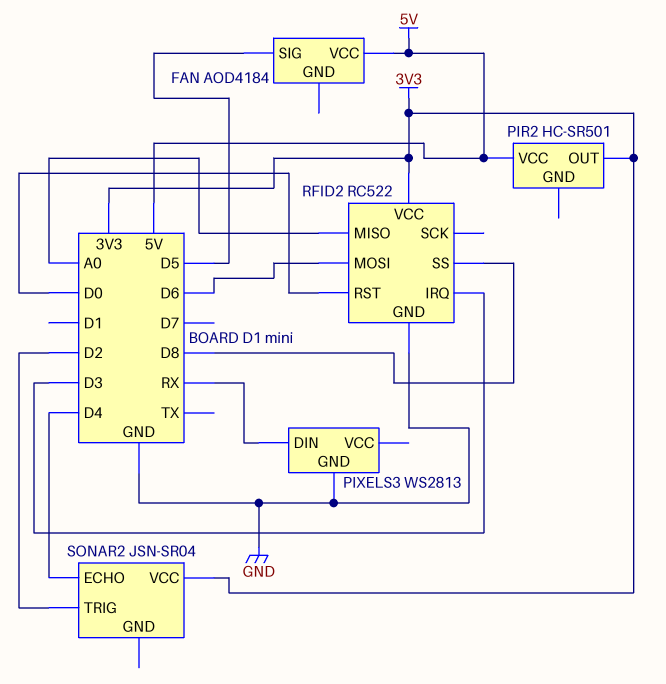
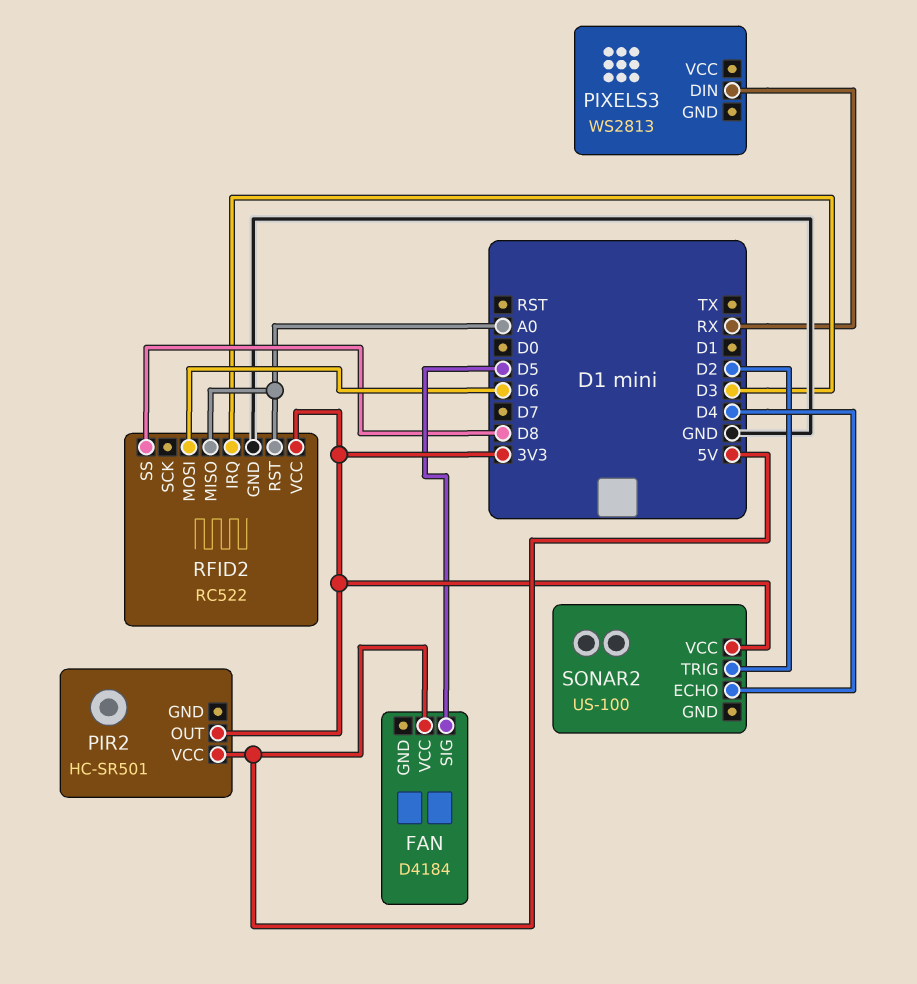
FAN: AOD4184 -> D4184
PIXELS3 pin GND: GND -> none
RFID2 pin RST: D0 -> A0
SONAR2: JSN-SR04 -> US-100

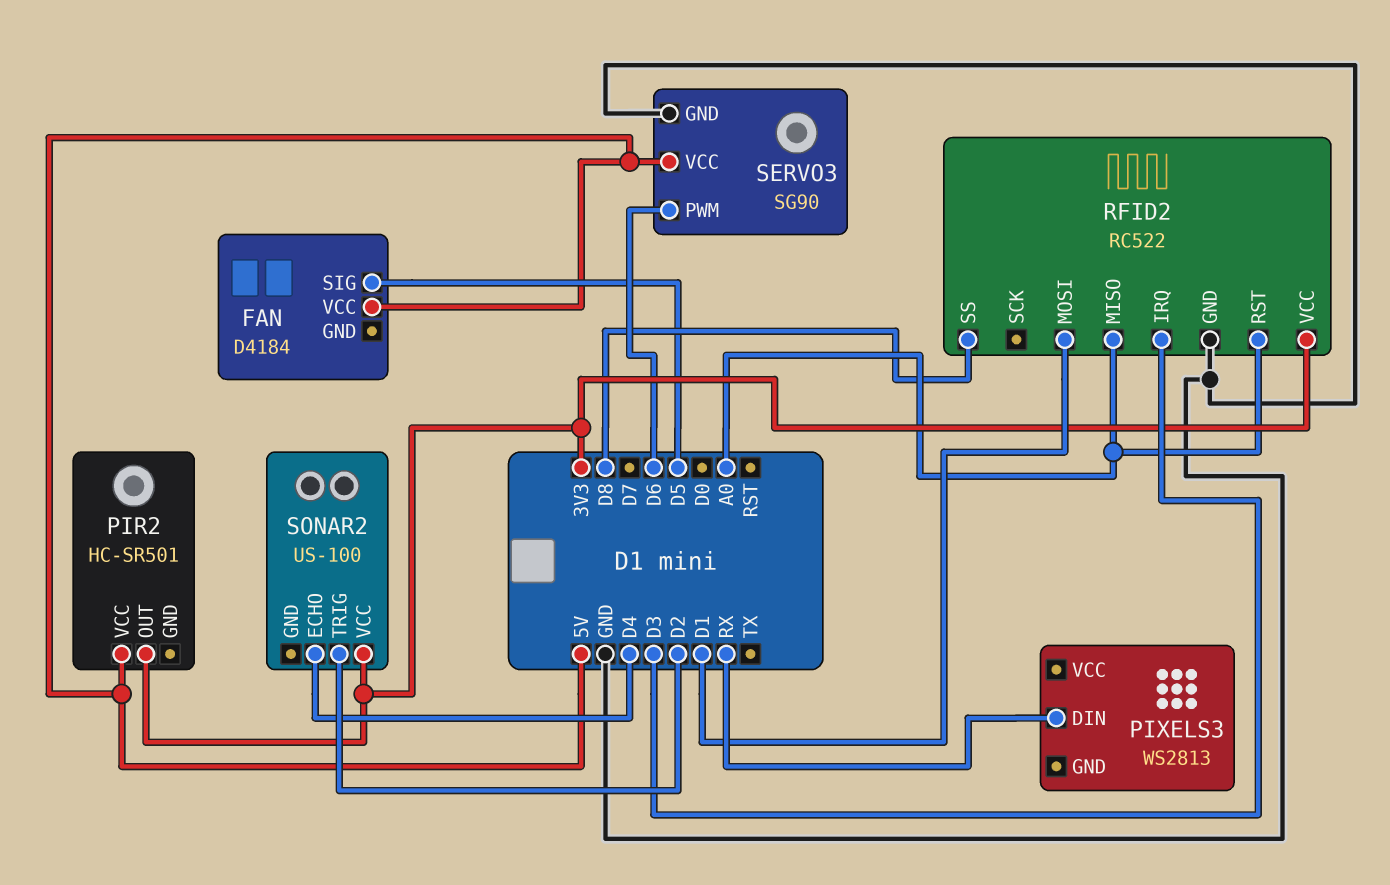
RFID2 pin MOSI: D6 -> D1
SERVO3: none -> SG90
SERVO3 pin GND: none -> GND
SERVO3 pin PWM: none -> D6
SERVO3 pin VCC: none -> 5V

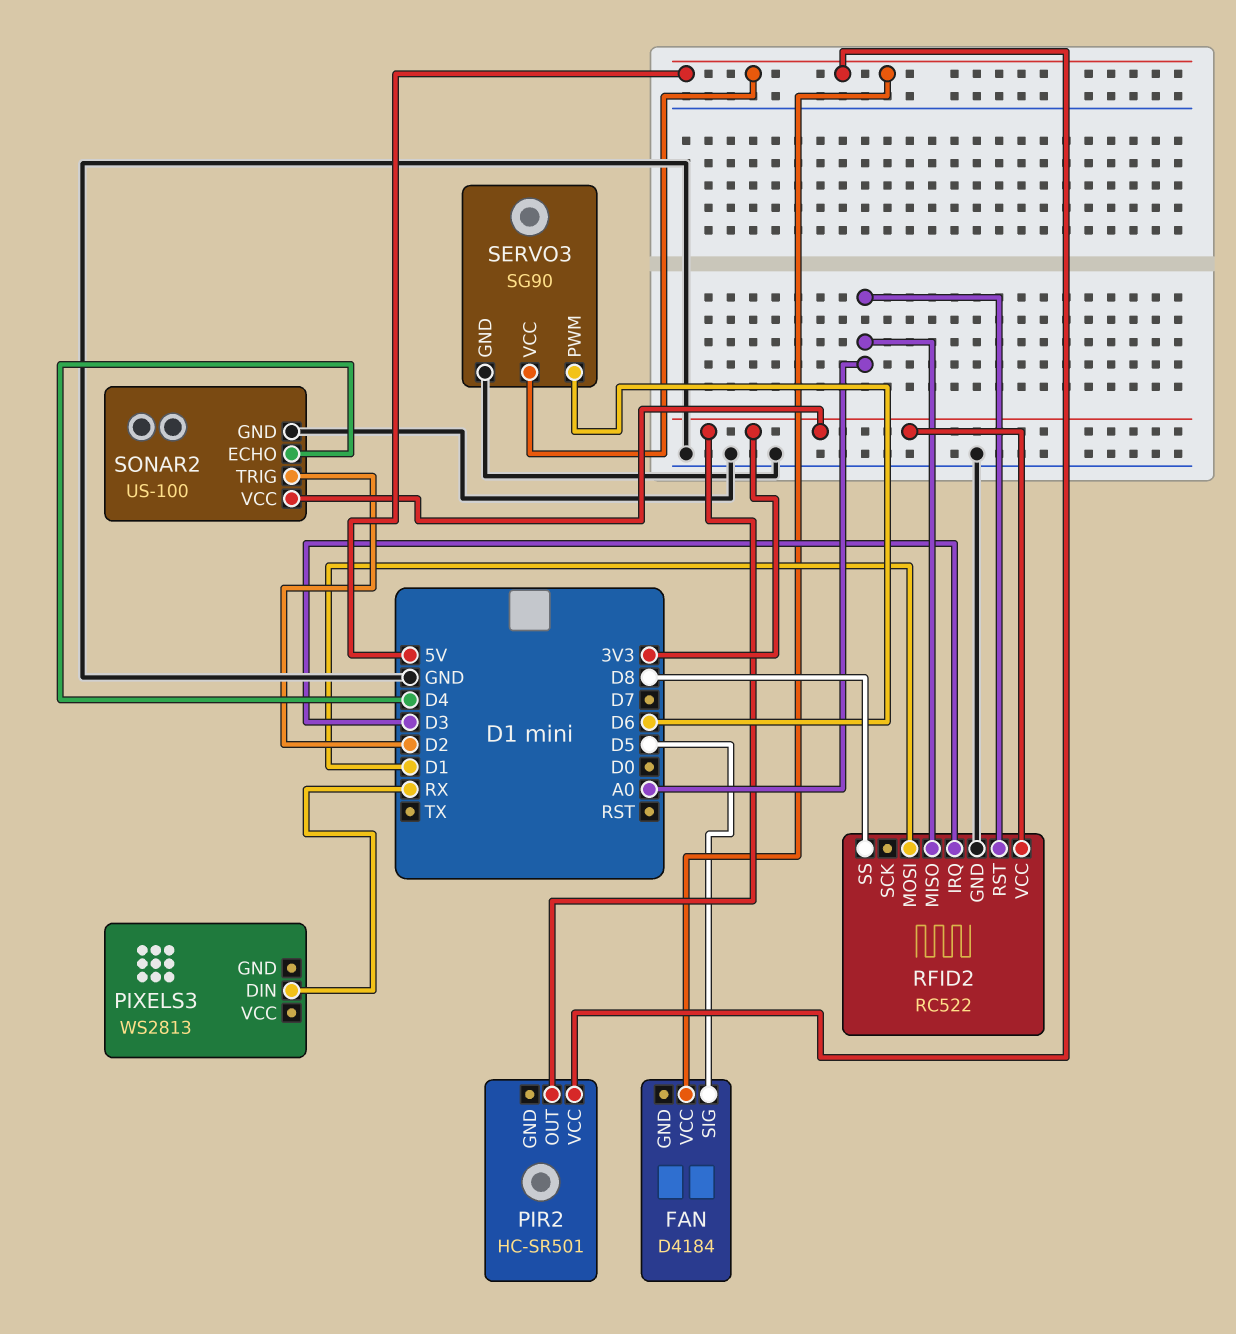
SONAR2 pin GND: none -> GND

